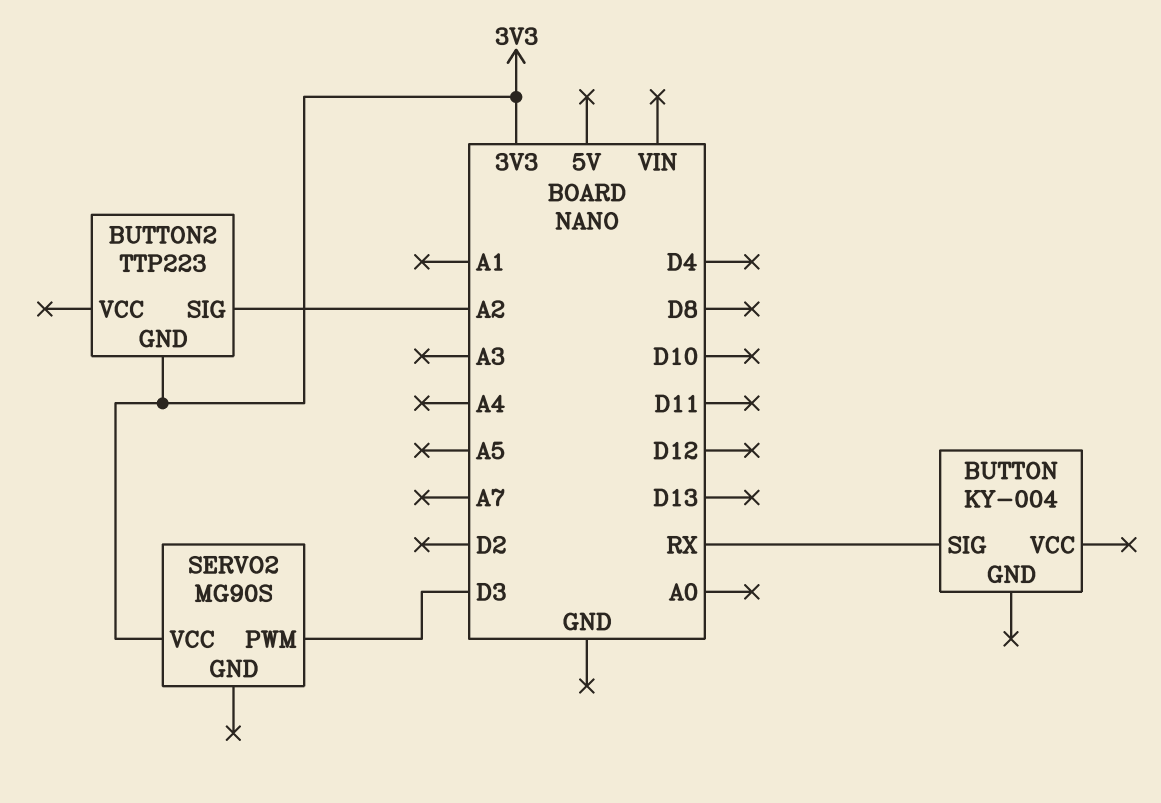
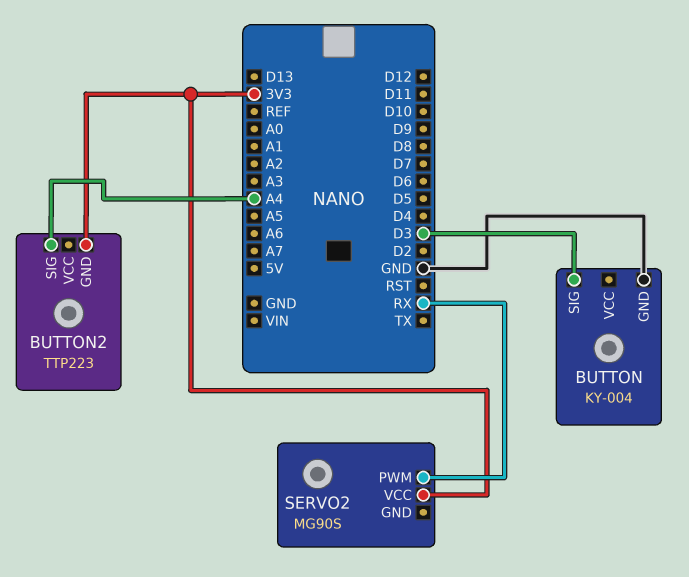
BUTTON pin GND: none -> GND
BUTTON pin SIG: RX -> D3
BUTTON2 pin SIG: A2 -> A4
SERVO2 pin PWM: D3 -> RX

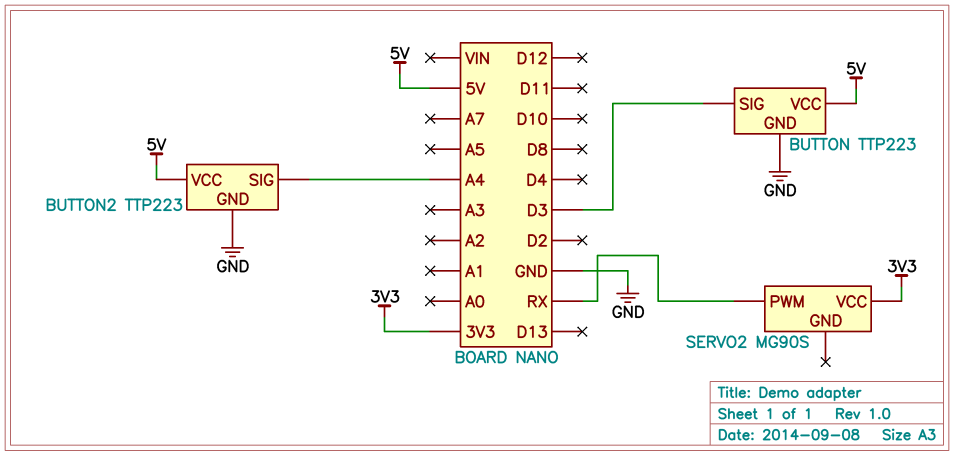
BUTTON: KY-004 -> TTP223
BUTTON pin VCC: none -> 5V
BUTTON2 pin GND: 3V3 -> GND
BUTTON2 pin VCC: none -> 5V

